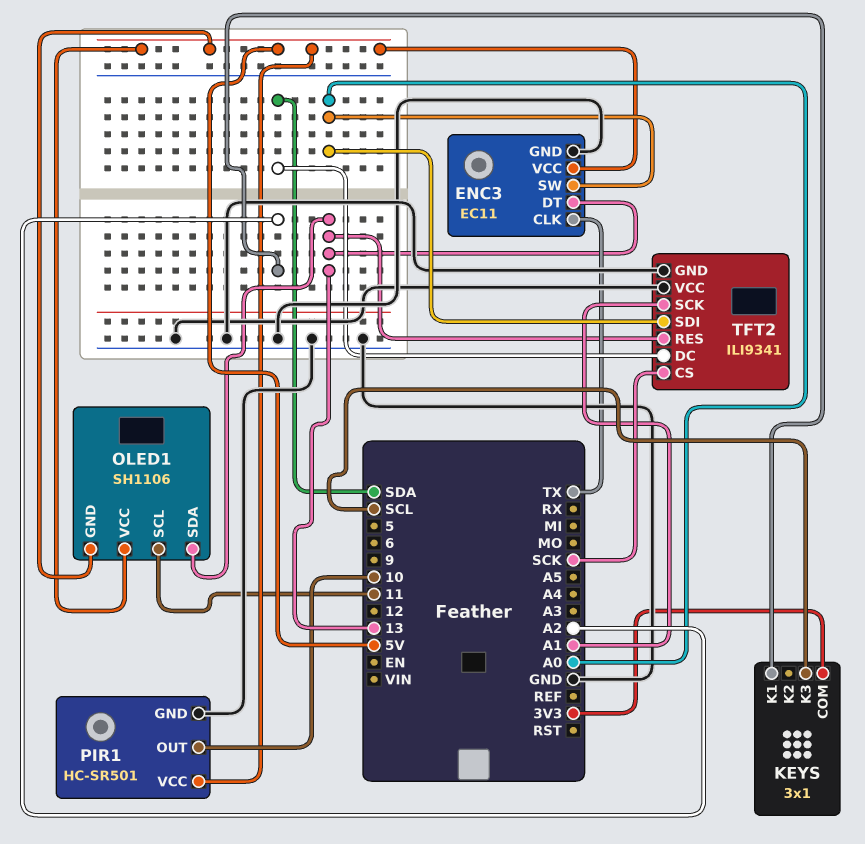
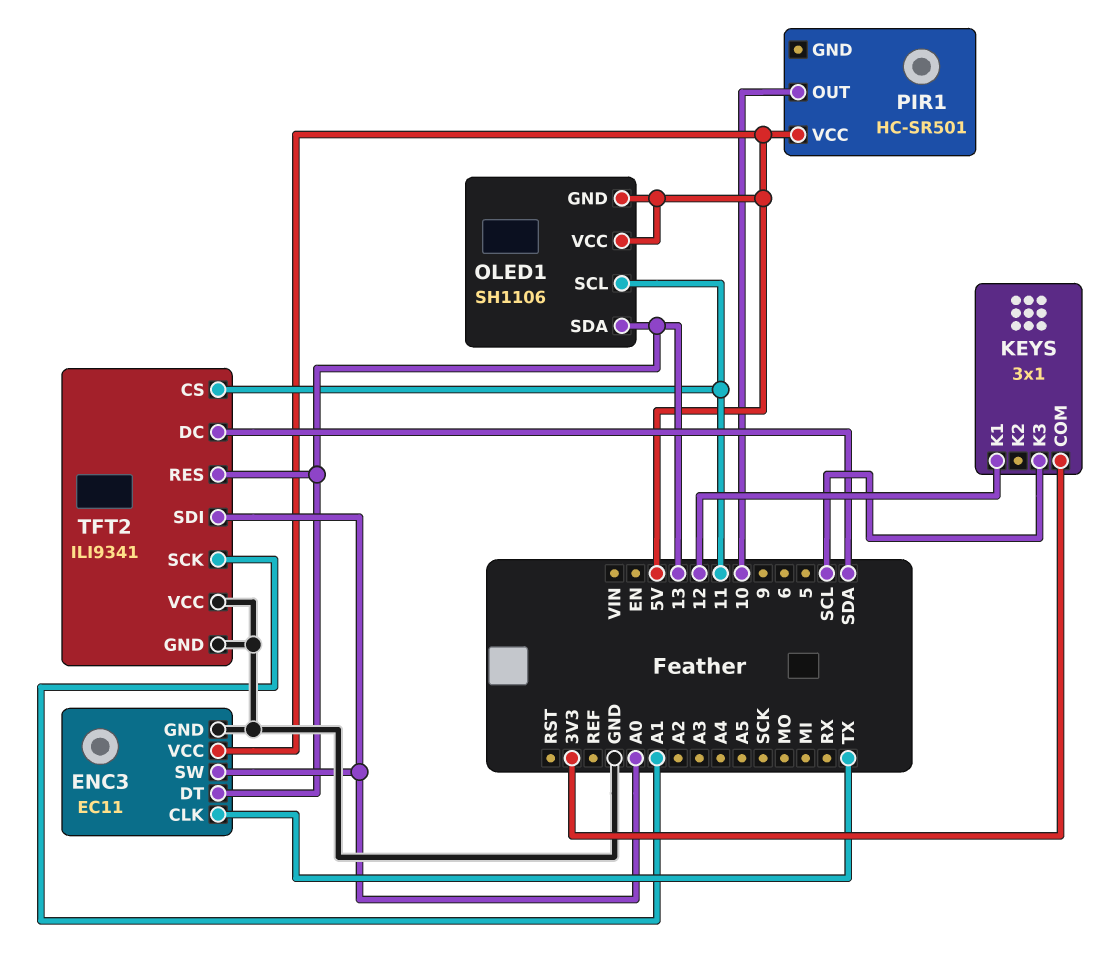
KEYS pin K1: A2 -> 12
PIR1 pin GND: GND -> none
TFT2 pin CS: SCK -> 11

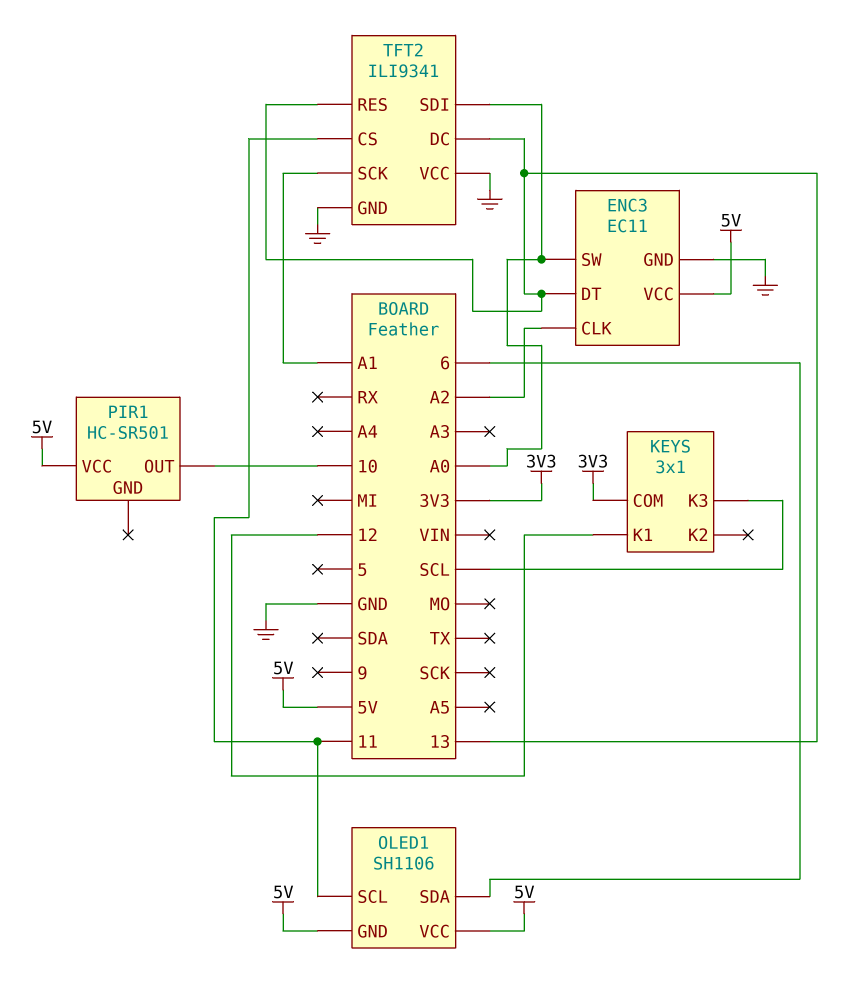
ENC3 pin CLK: TX -> A2
OLED1 pin SDA: 13 -> 6
TFT2 pin DC: SDA -> 13

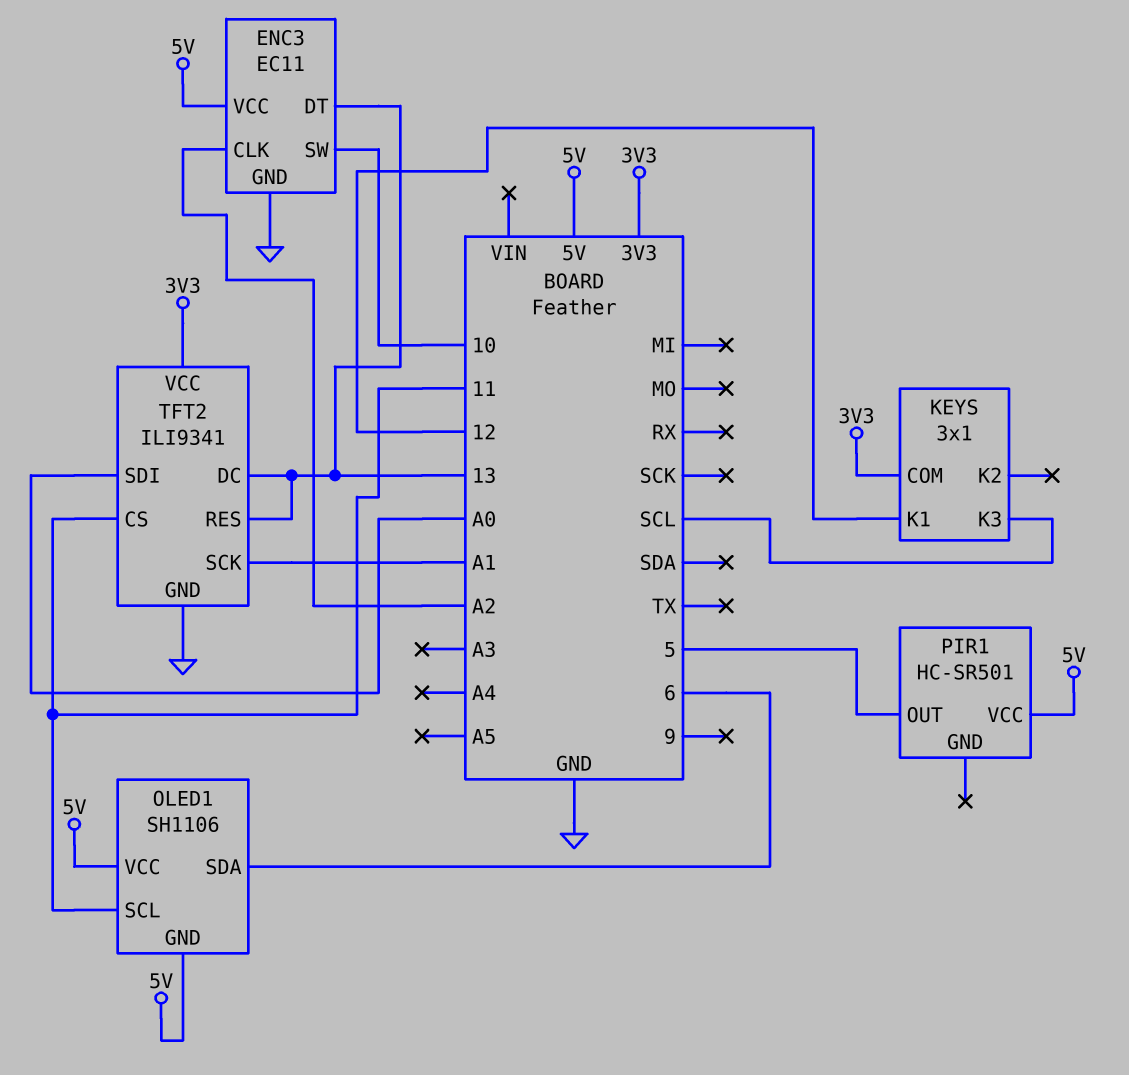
ENC3 pin SW: A0 -> 10
PIR1 pin OUT: 10 -> 5
TFT2 pin VCC: GND -> 3V3

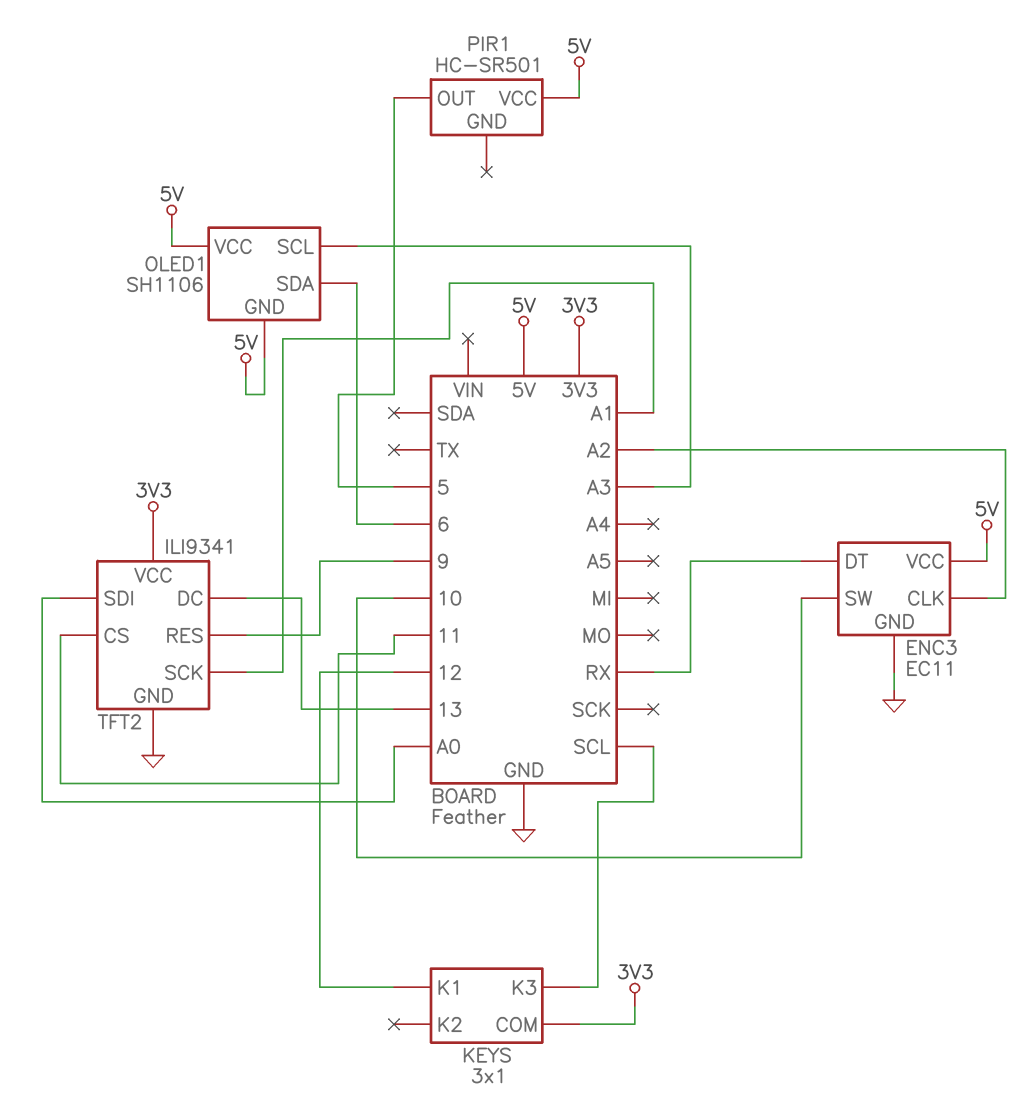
ENC3 pin DT: 13 -> RX
OLED1 pin SCL: 11 -> A3
TFT2 pin RES: 13 -> 9

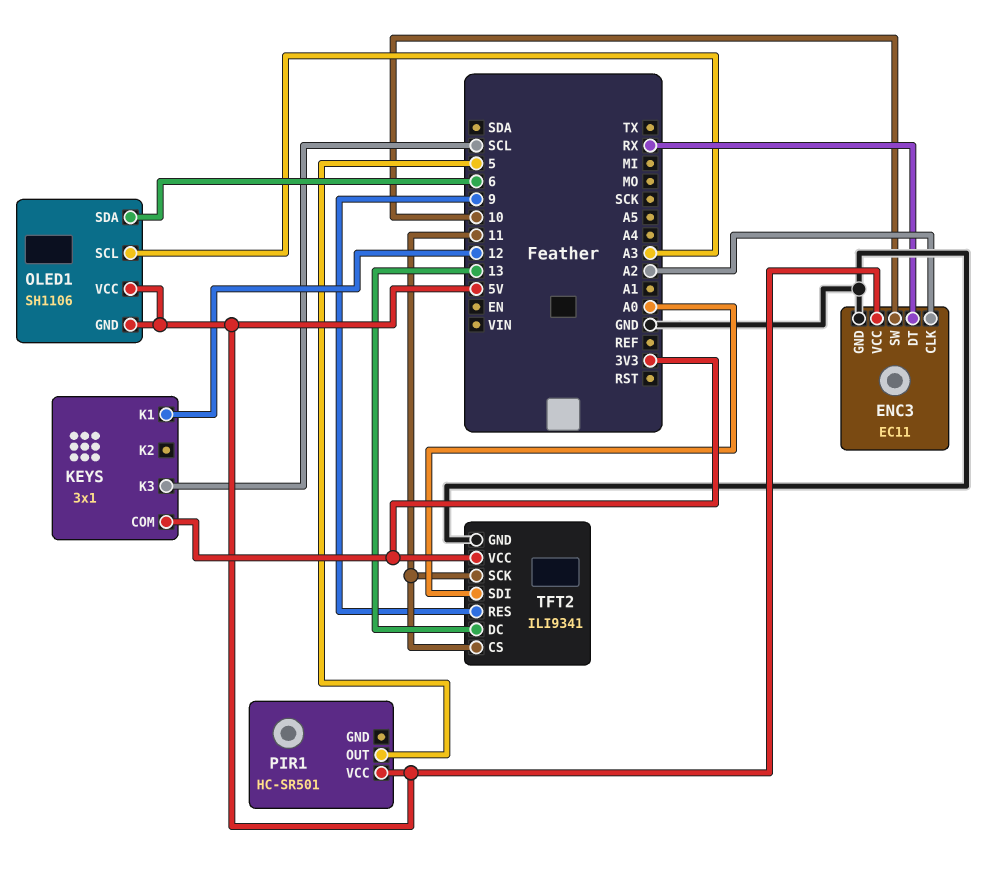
TFT2 pin SCK: A1 -> 11

